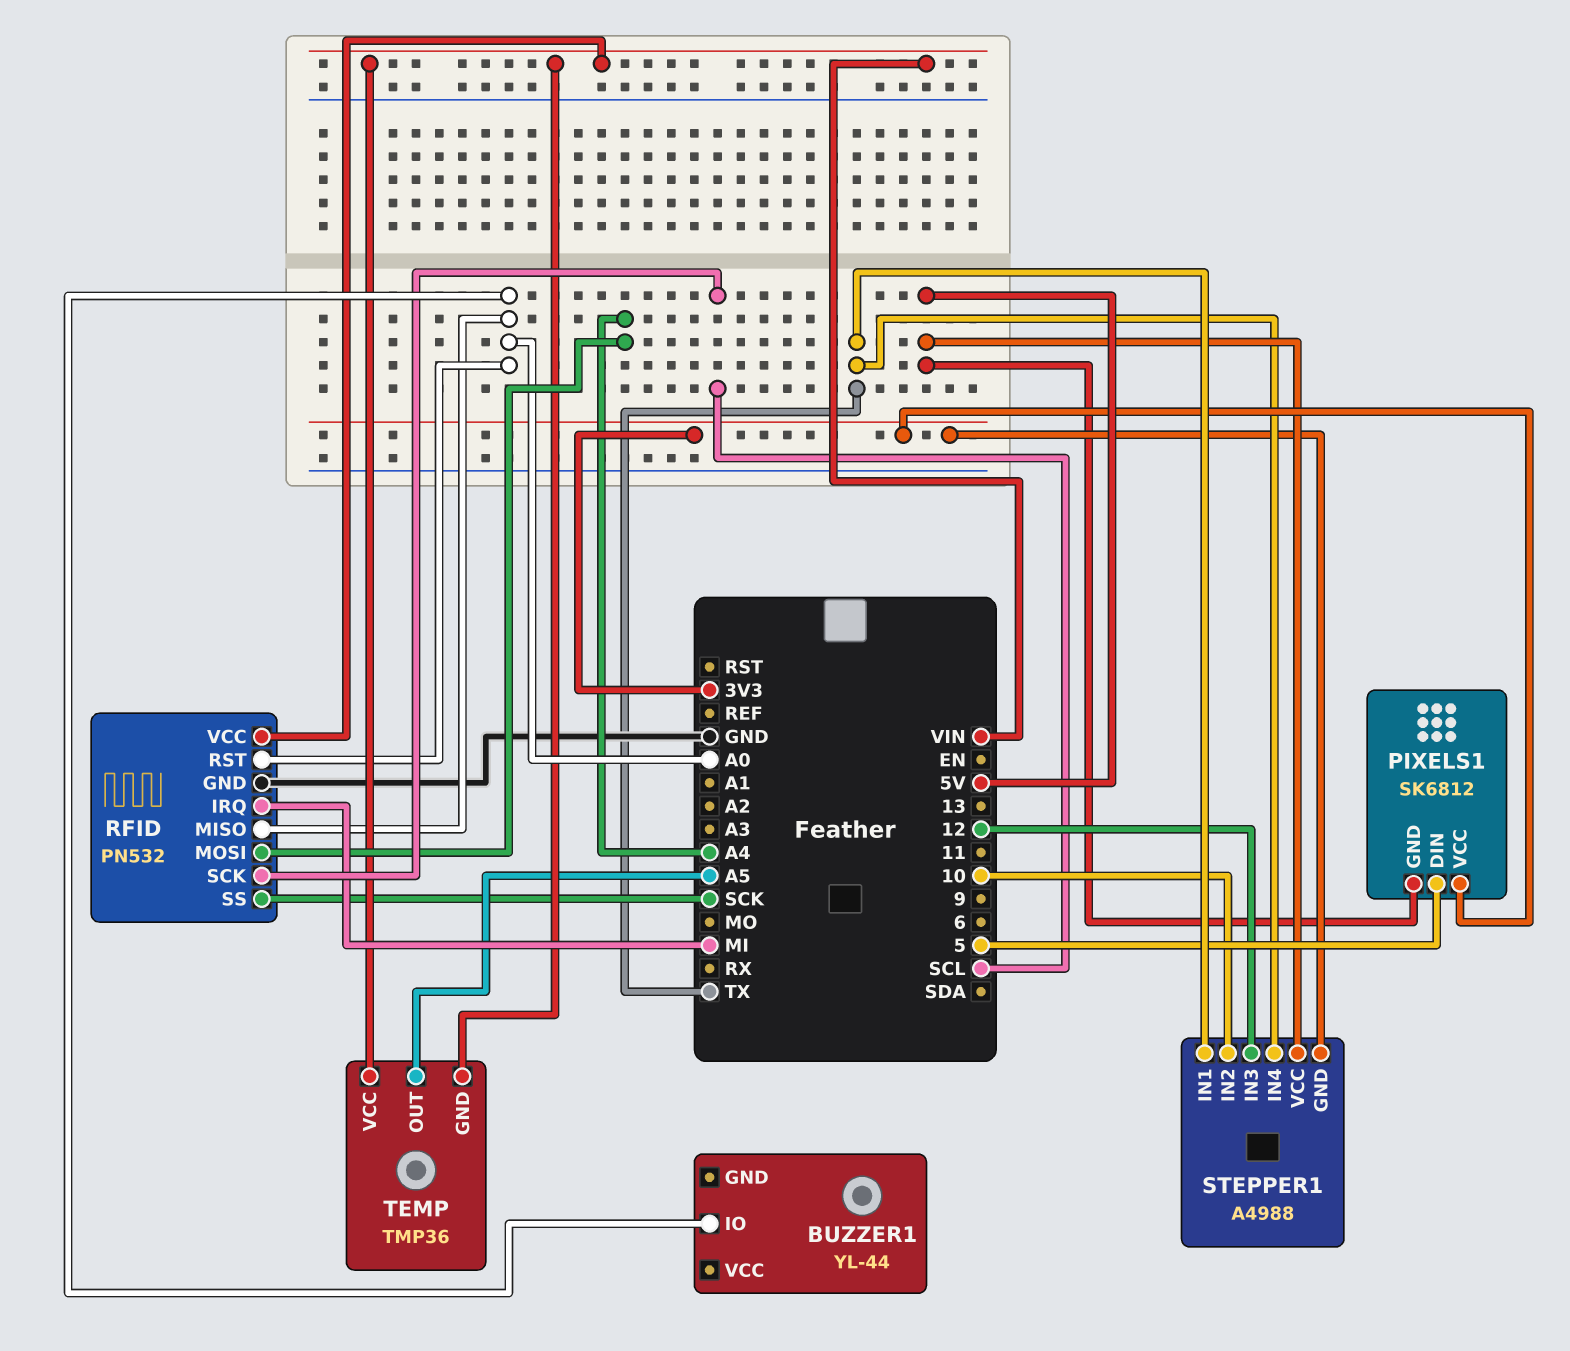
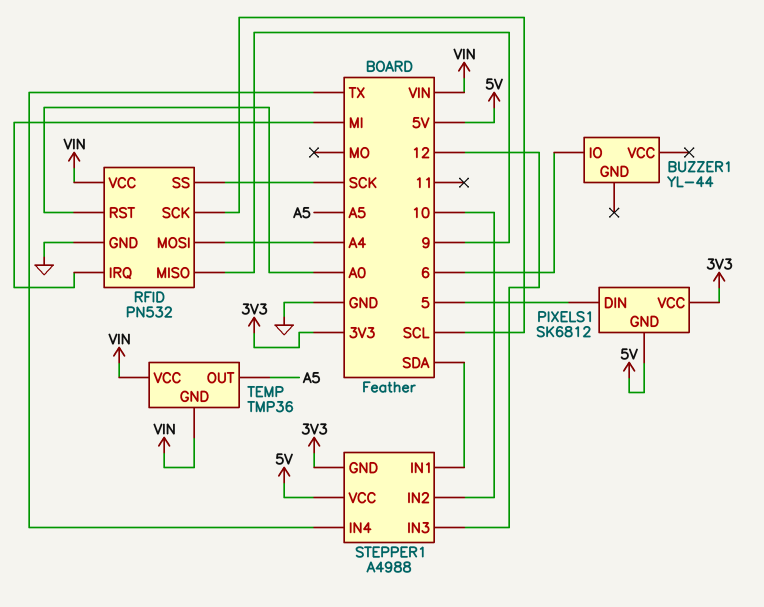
BUZZER1 pin IO: A0 -> 6
RFID pin MISO: A0 -> 9
STEPPER1 pin IN1: TX -> SDA

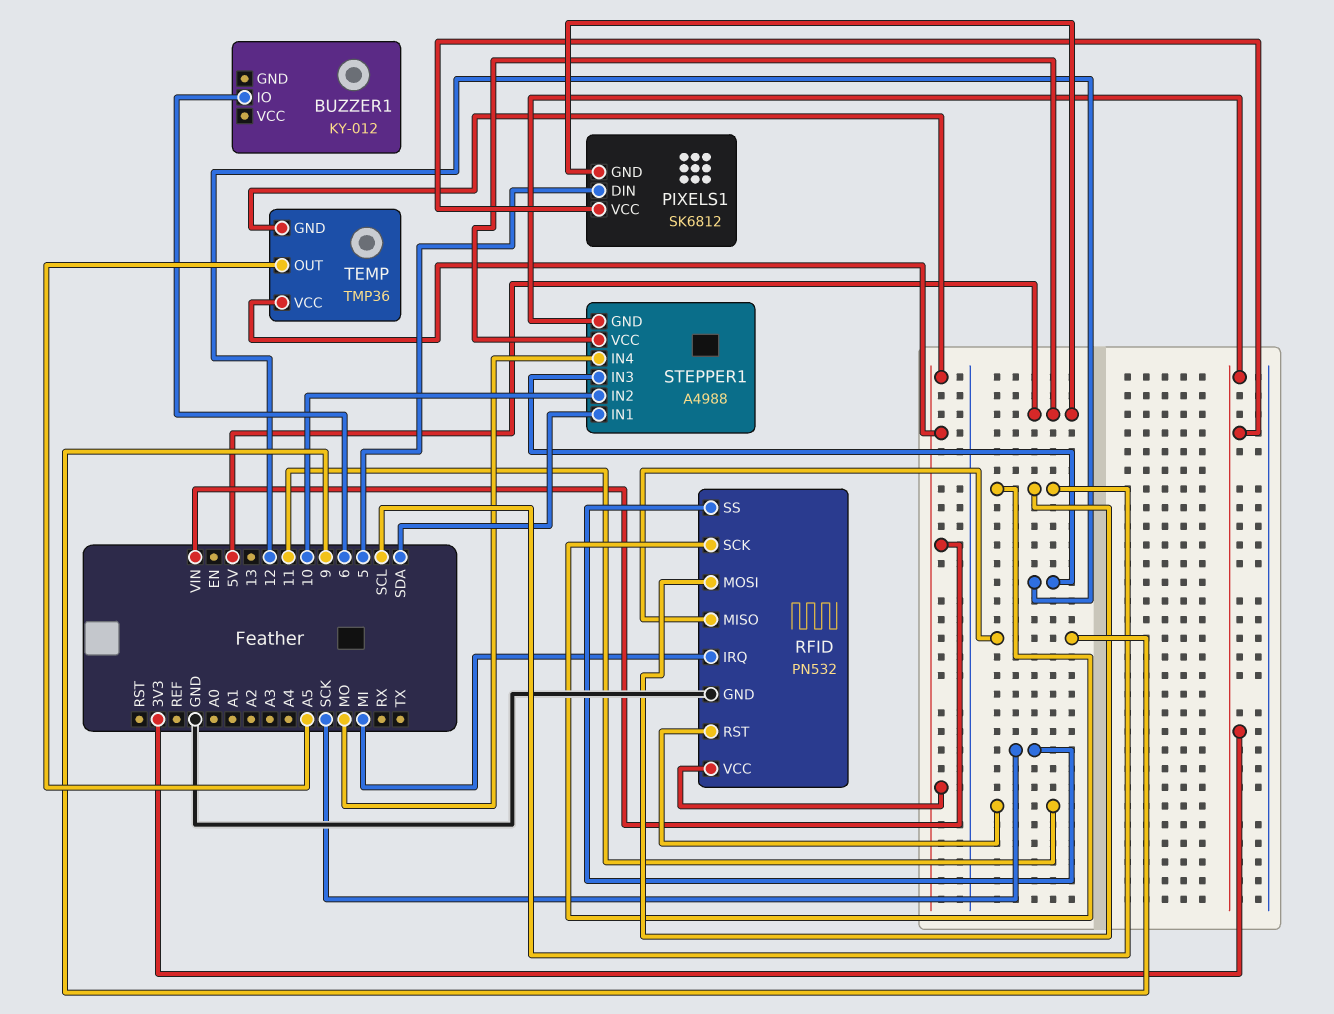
BUZZER1: YL-44 -> KY-012
RFID pin MOSI: A4 -> SCL
RFID pin RST: A0 -> 11
STEPPER1 pin IN4: TX -> MO

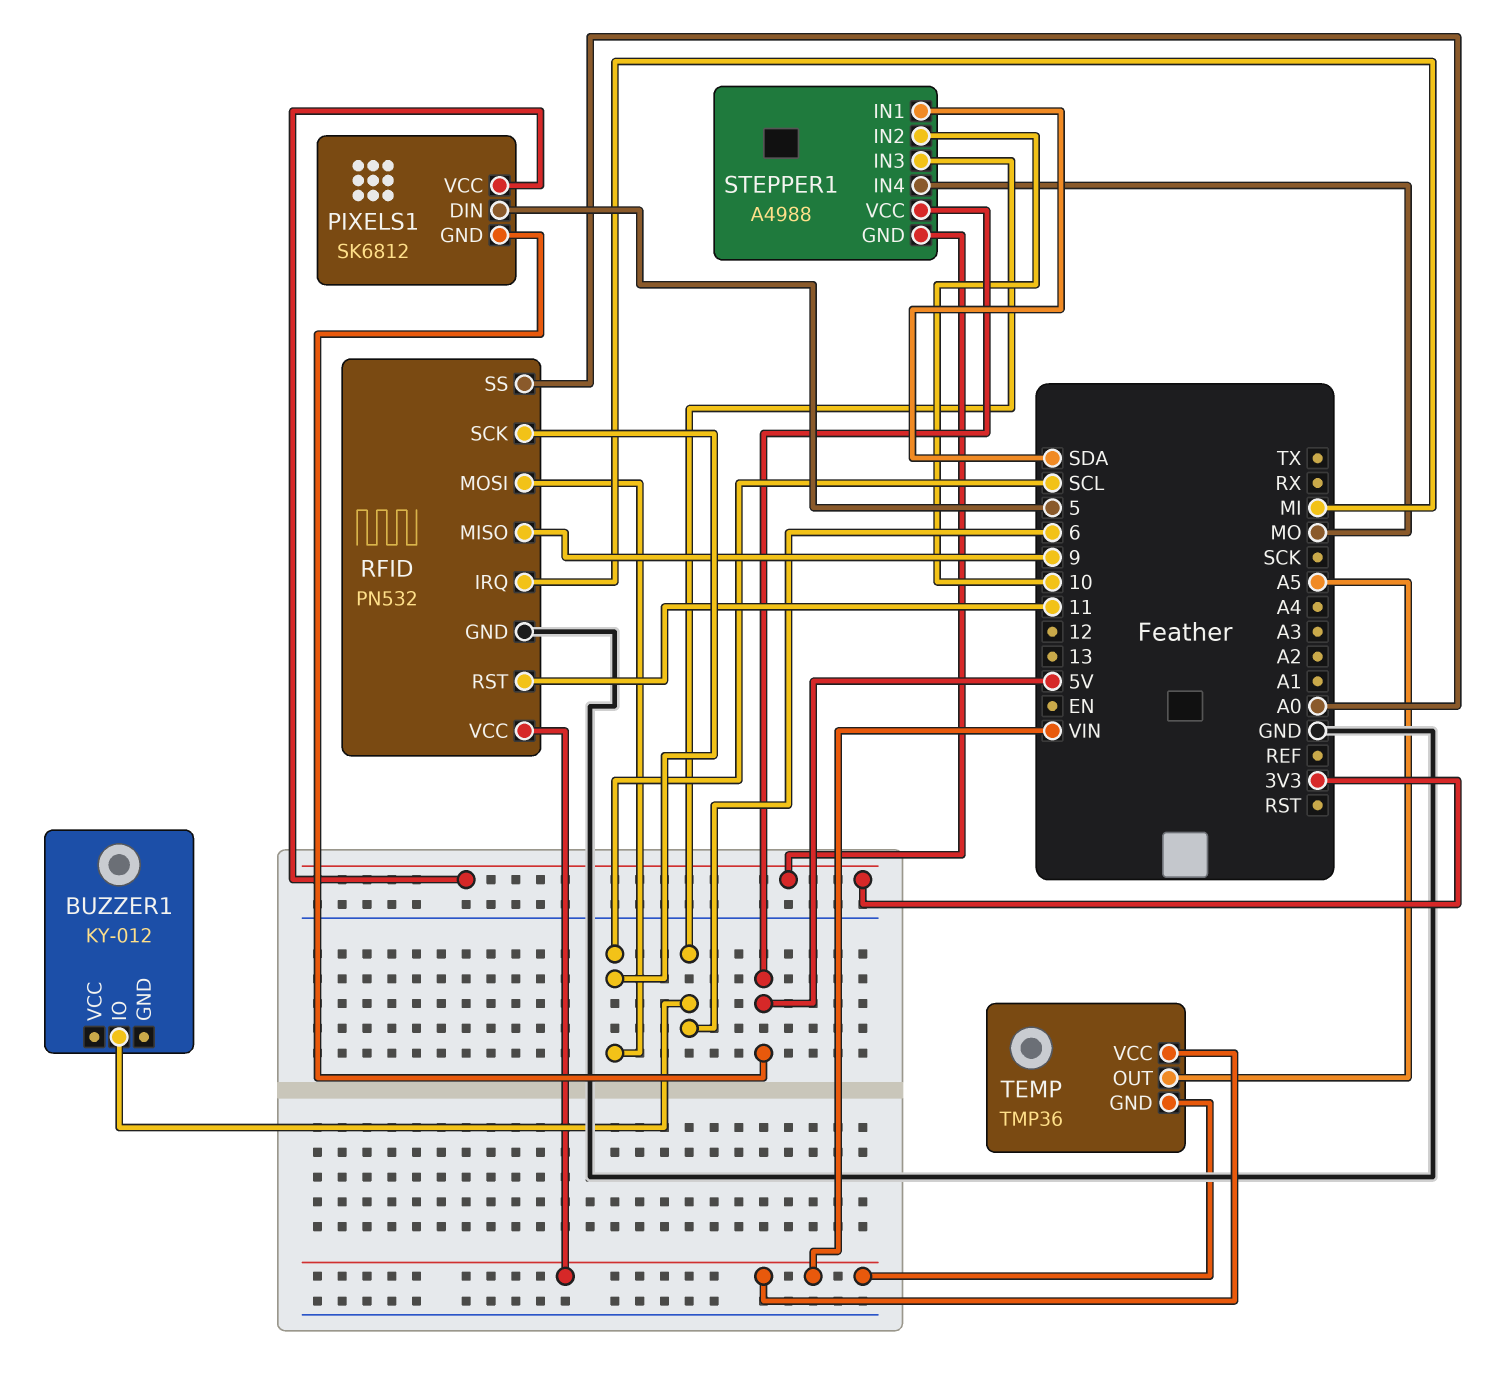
RFID pin SS: SCK -> A0
STEPPER1 pin IN3: 12 -> 6

